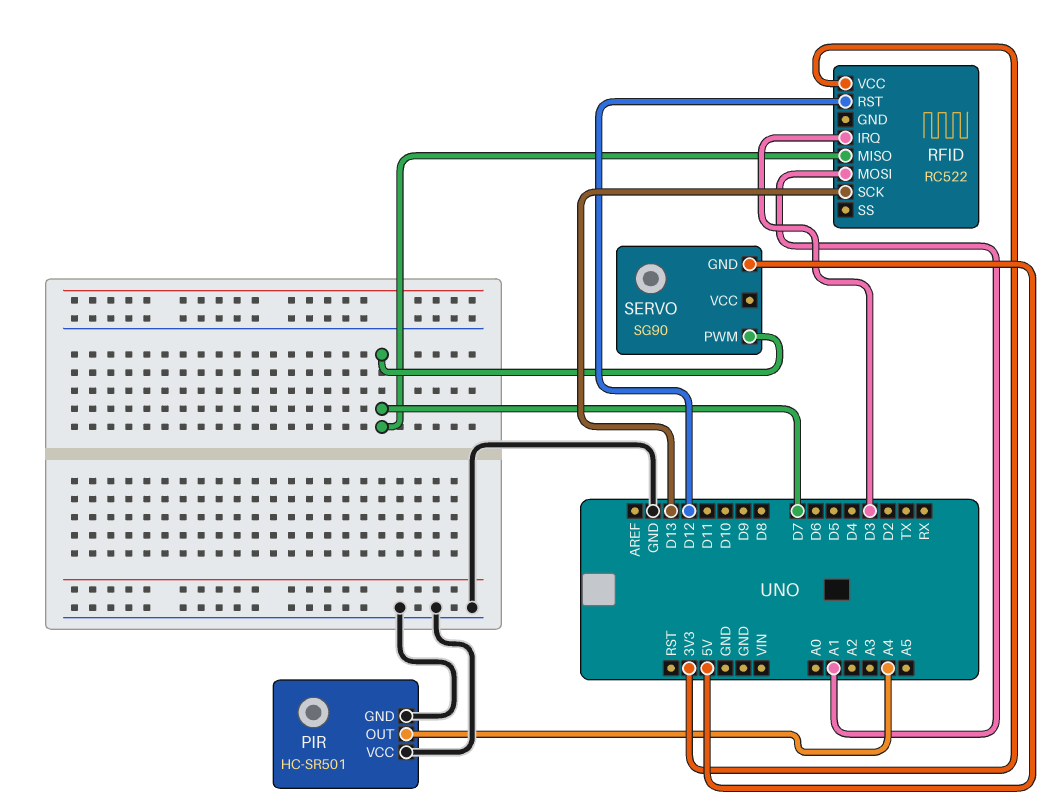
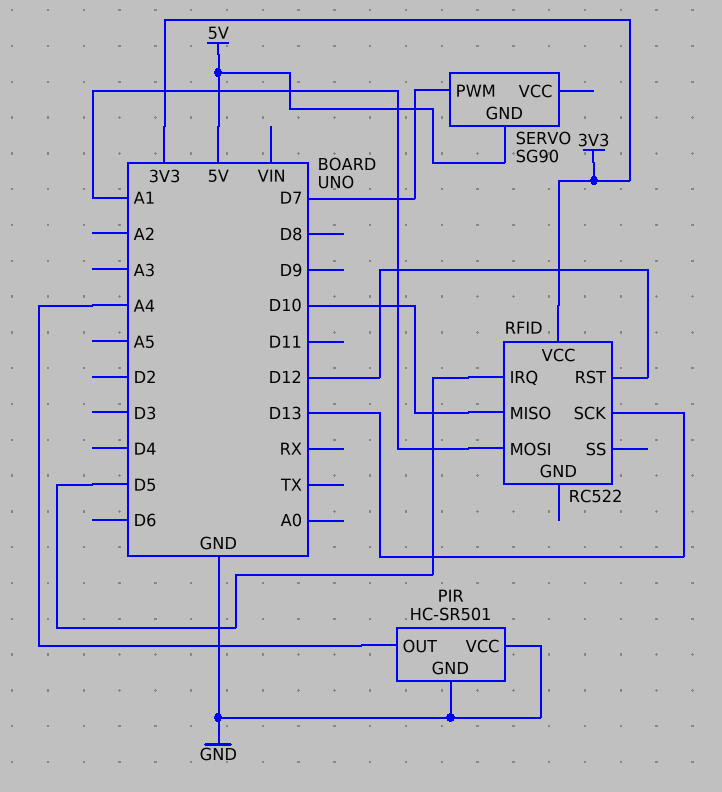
RFID pin IRQ: D3 -> D5
RFID pin MISO: D7 -> D10

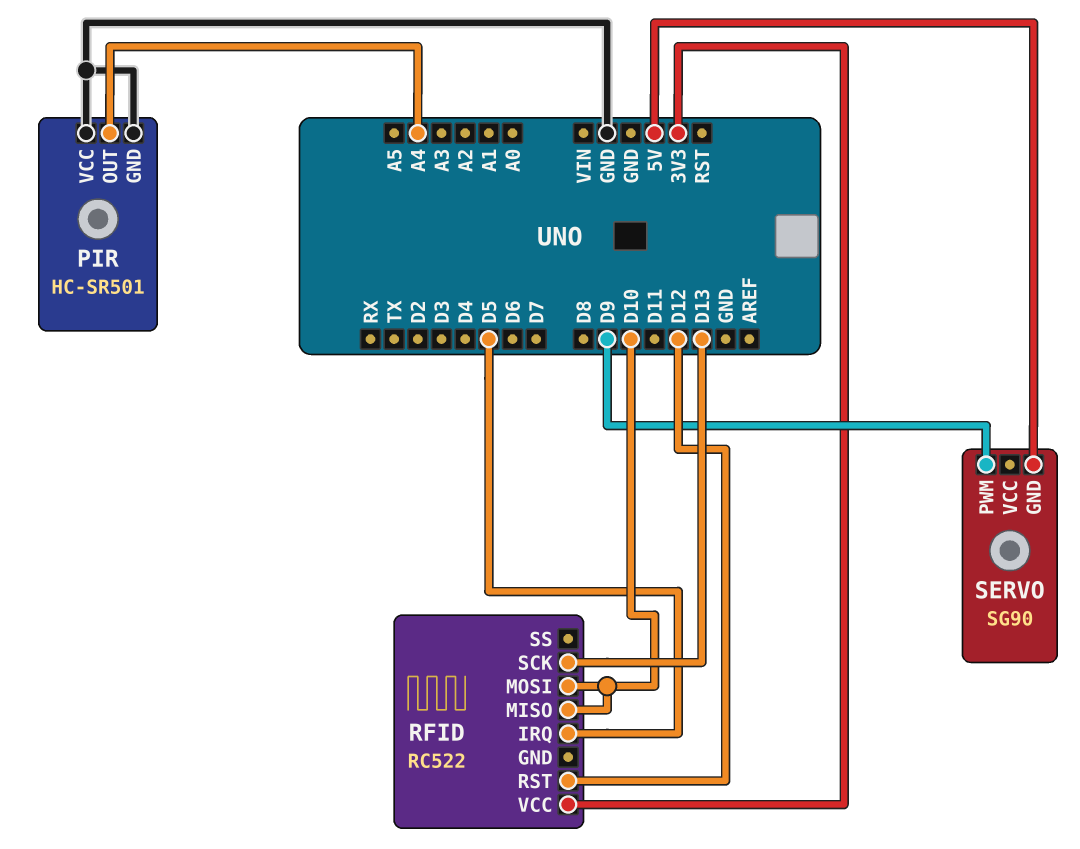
RFID pin MOSI: A1 -> D10
SERVO pin PWM: D7 -> D9

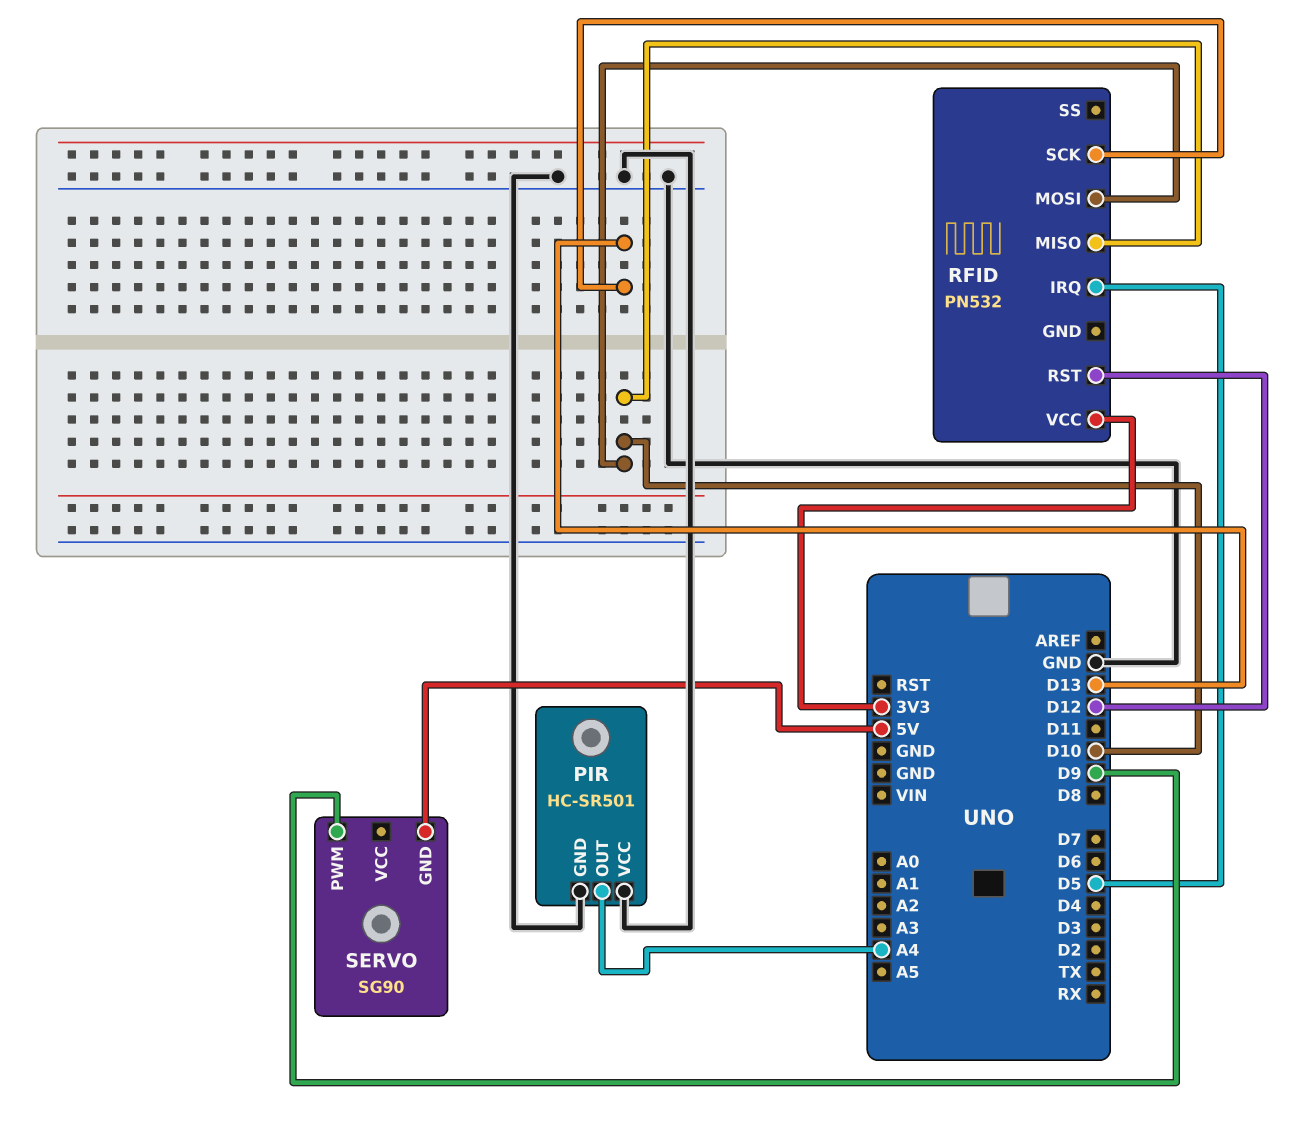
RFID: RC522 -> PN532

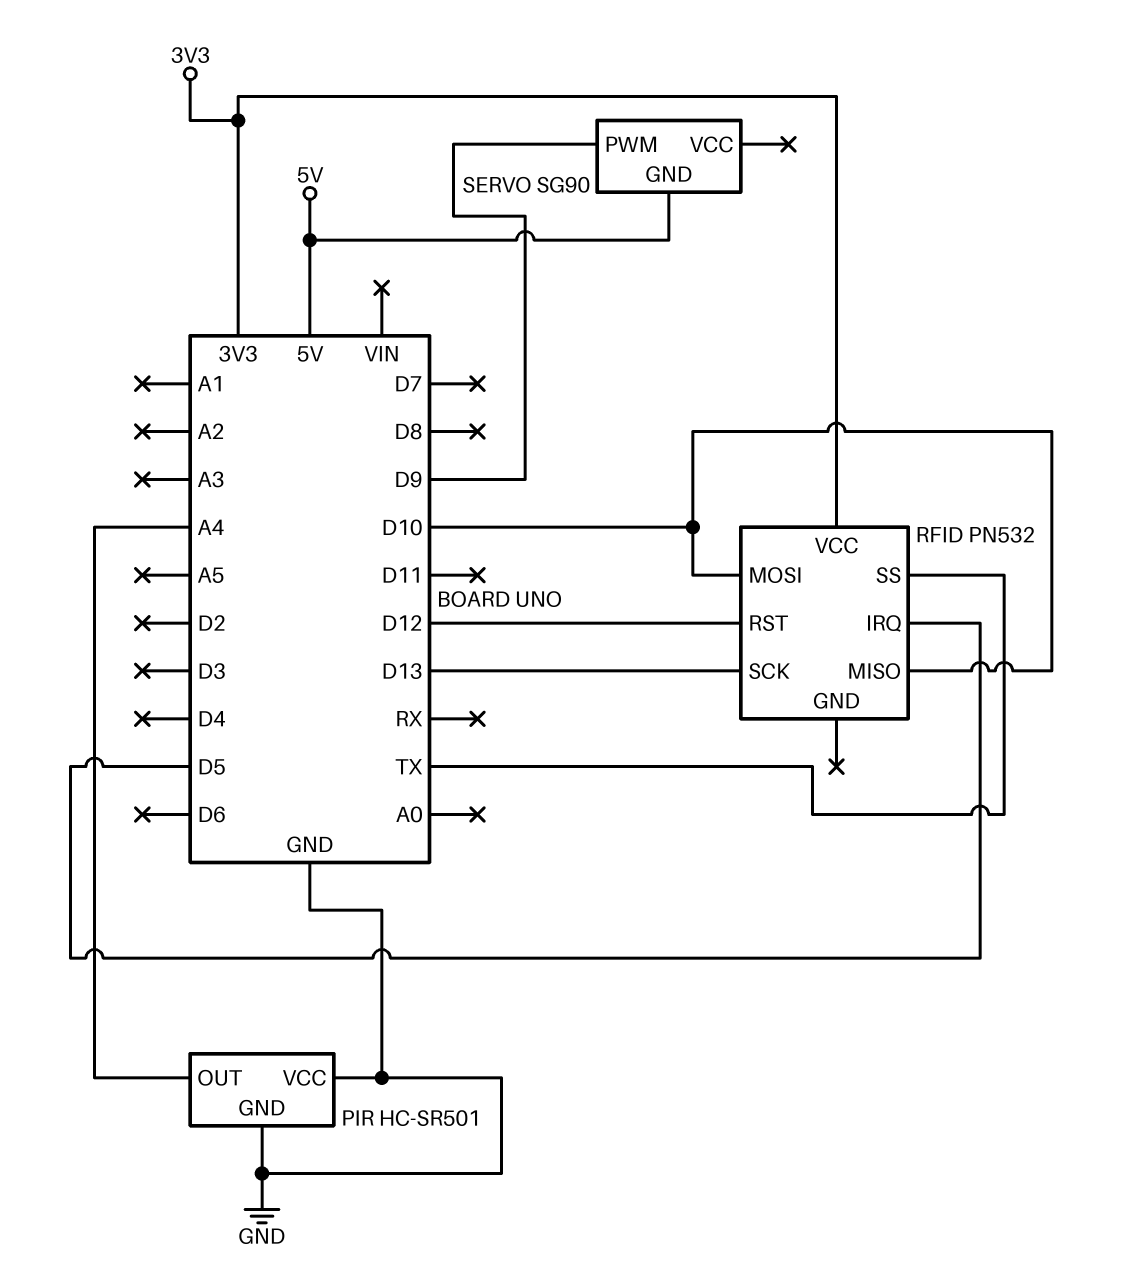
RFID pin SS: none -> TX

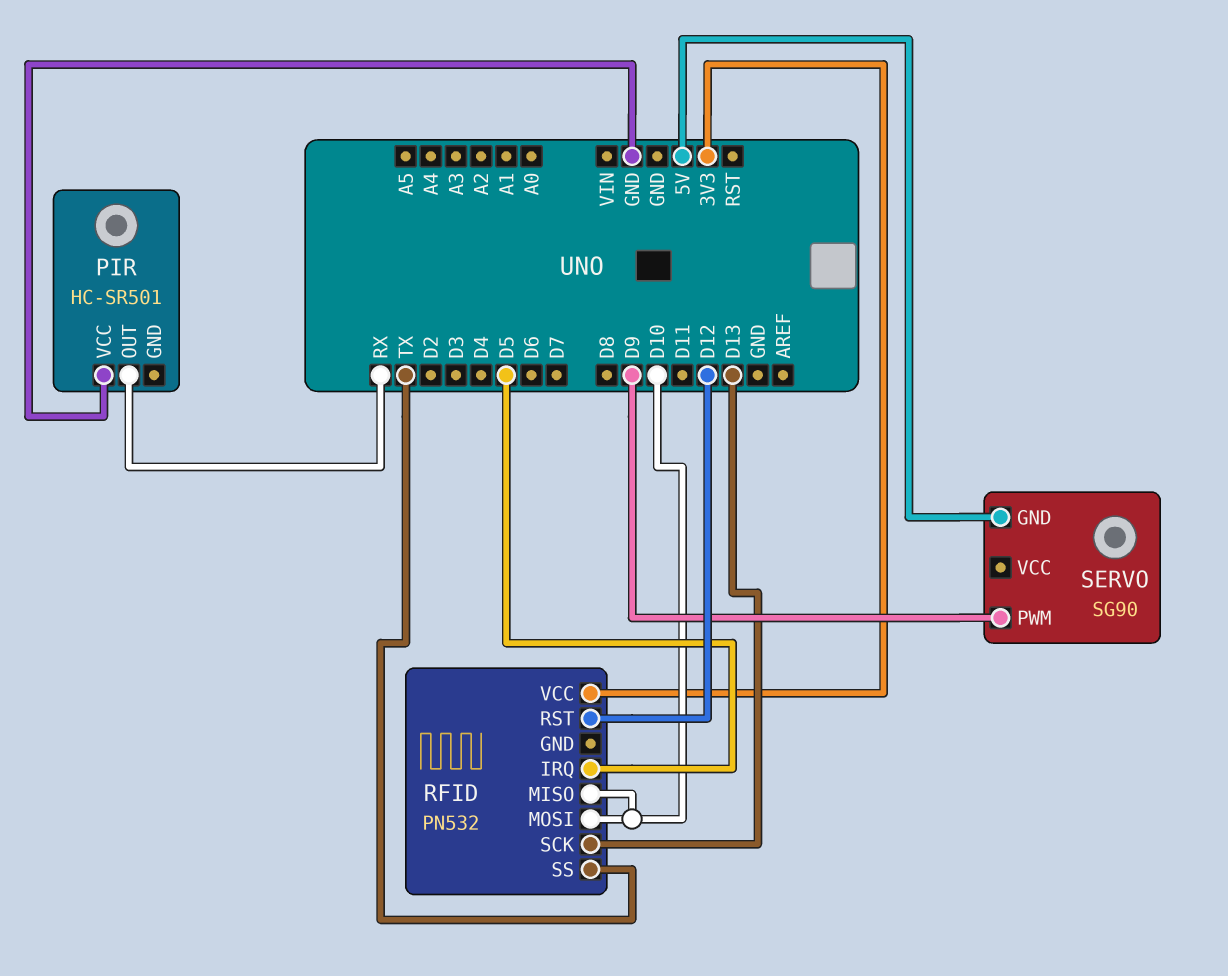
PIR pin GND: GND -> none
PIR pin OUT: A4 -> RX

